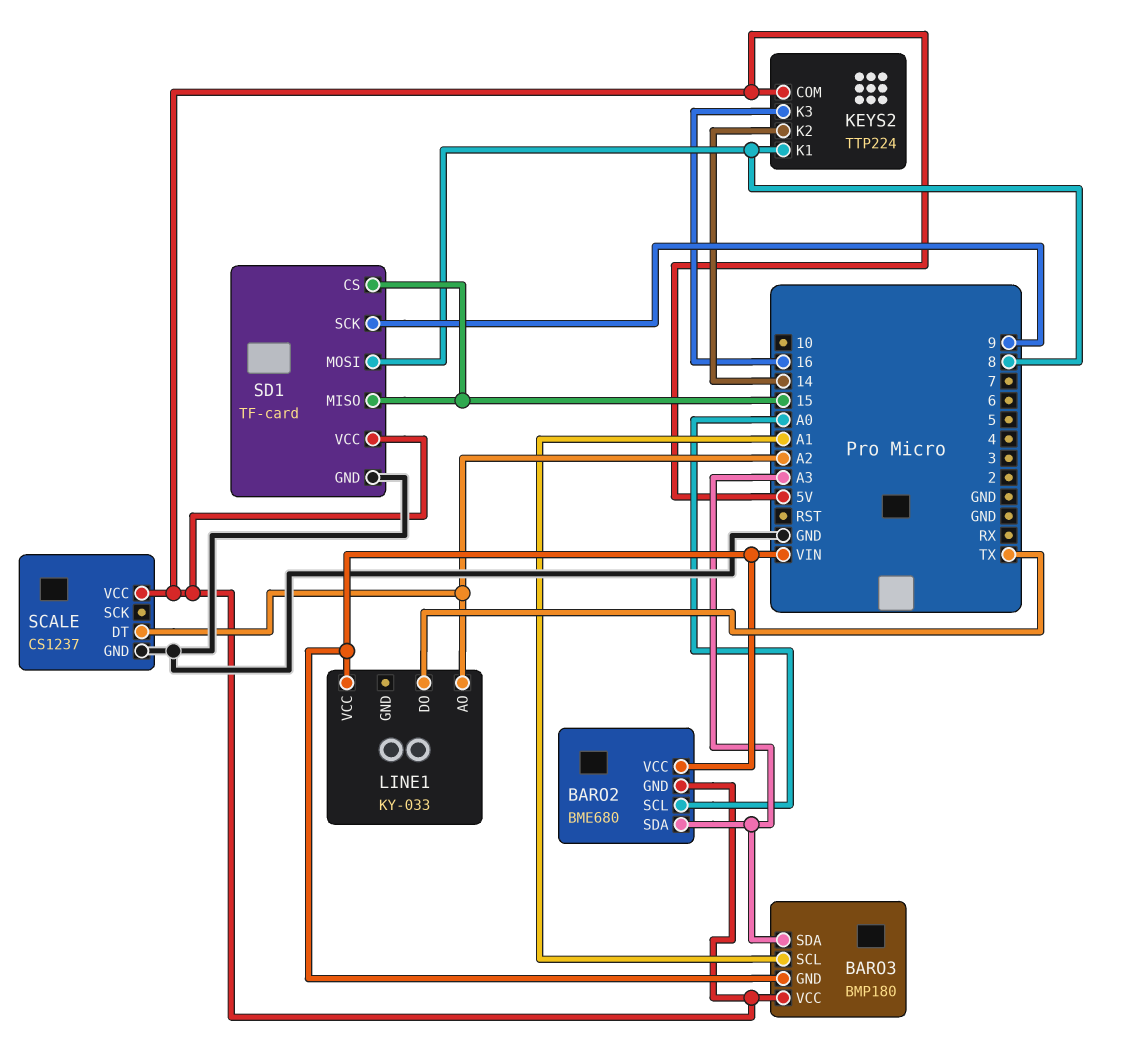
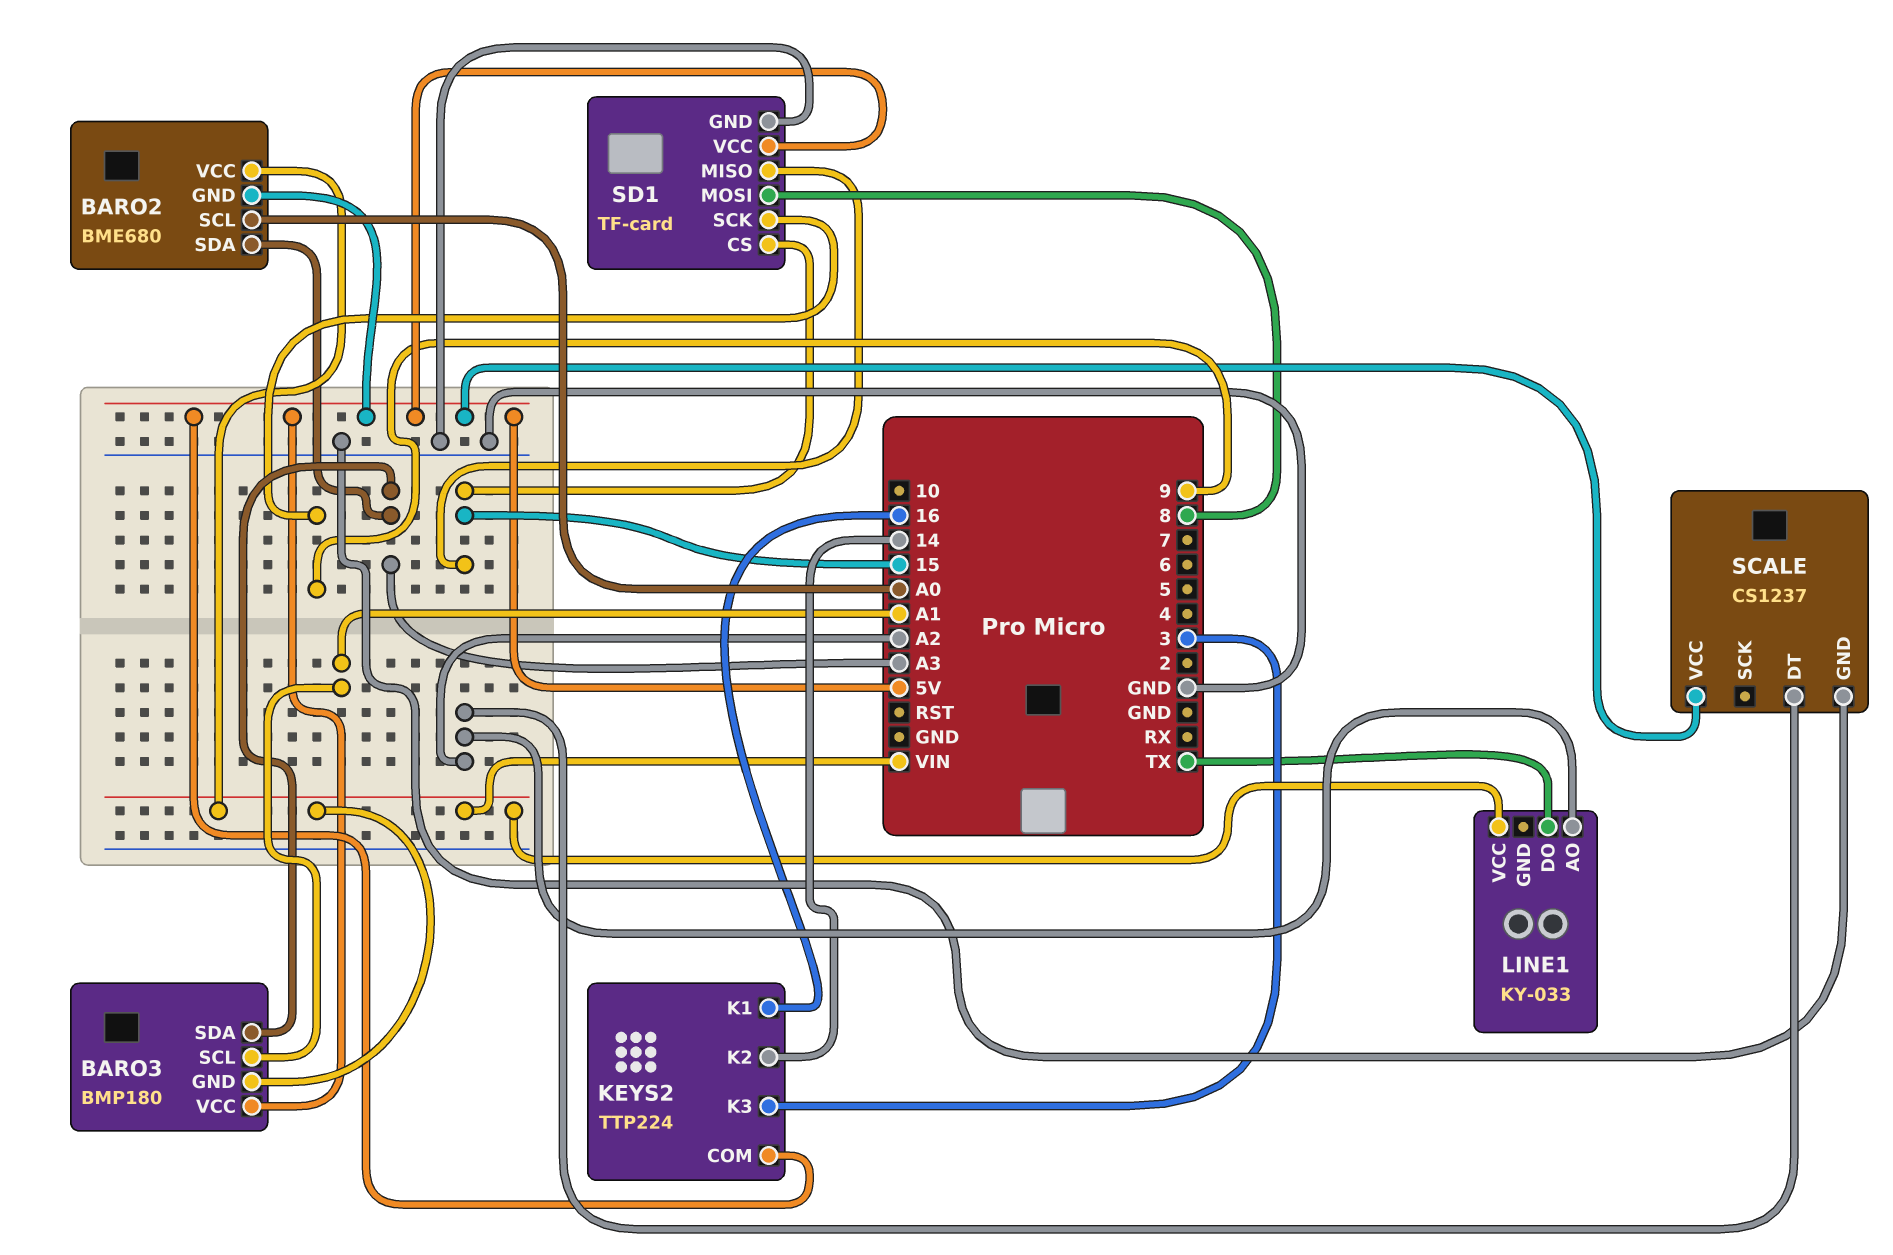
KEYS2 pin K1: 8 -> 16
KEYS2 pin K3: 16 -> 3

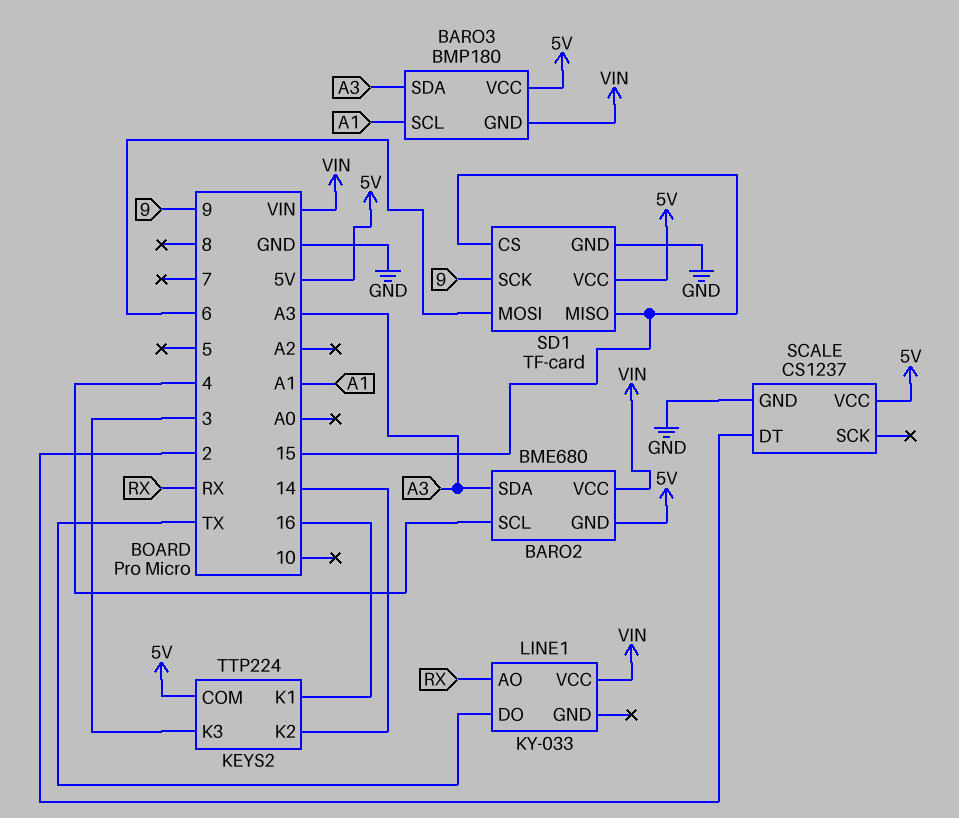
BARO2 pin SCL: A0 -> 4
LINE1 pin AO: A2 -> RX
SCALE pin DT: A2 -> 2
SD1 pin MOSI: 8 -> 6

